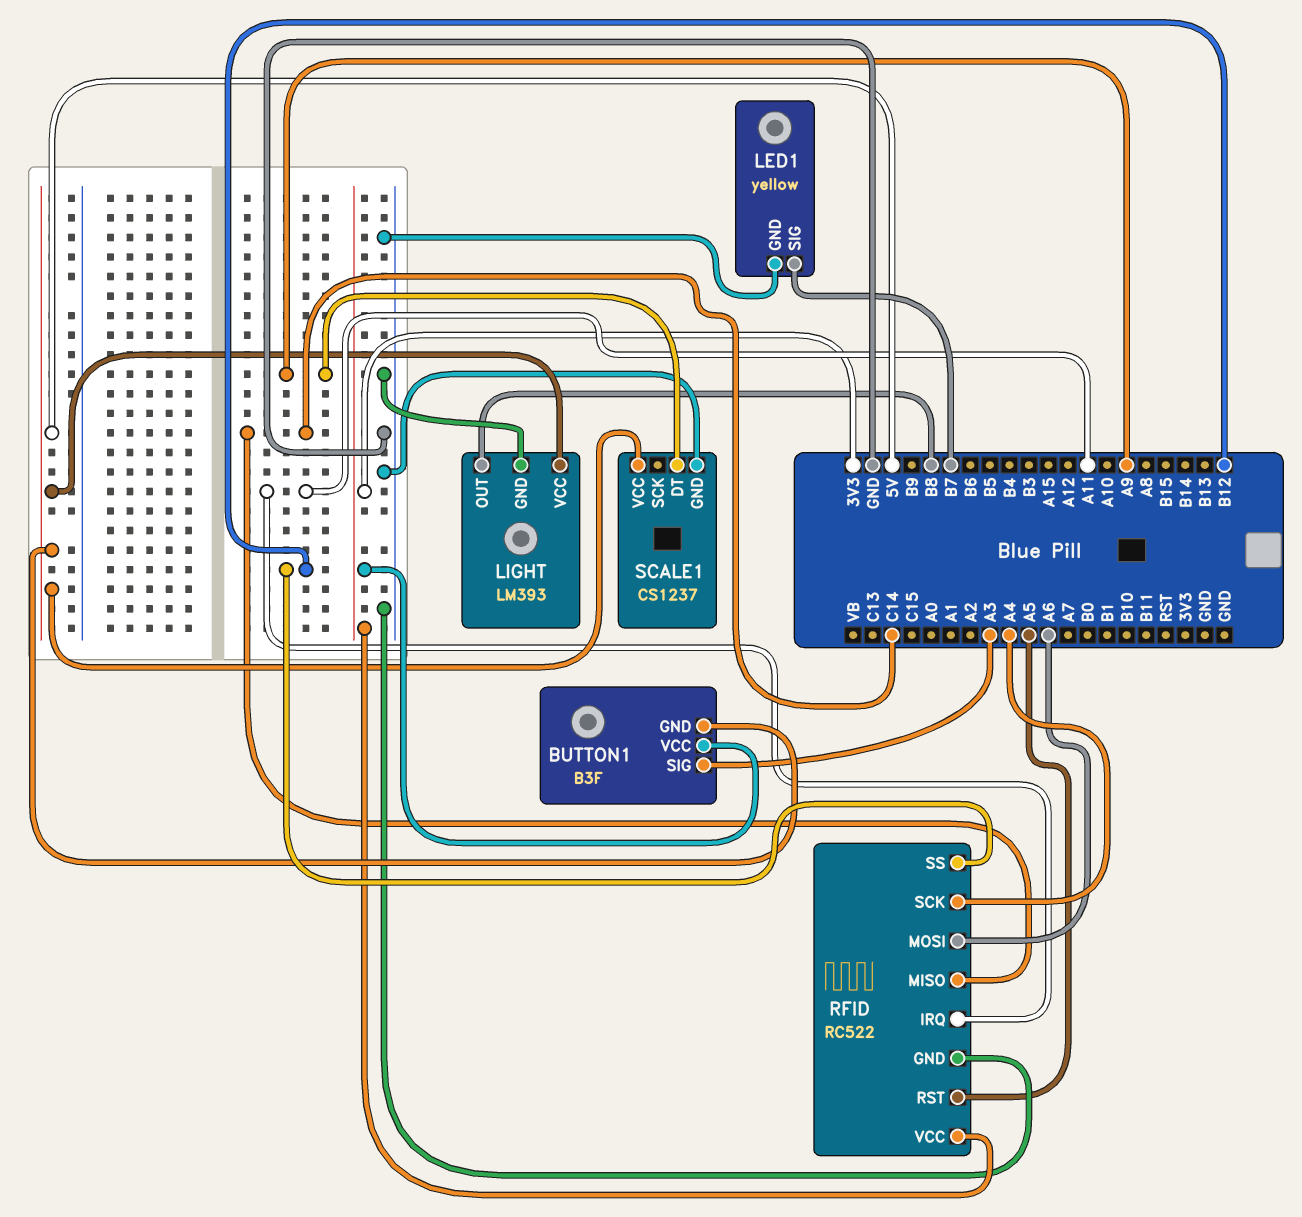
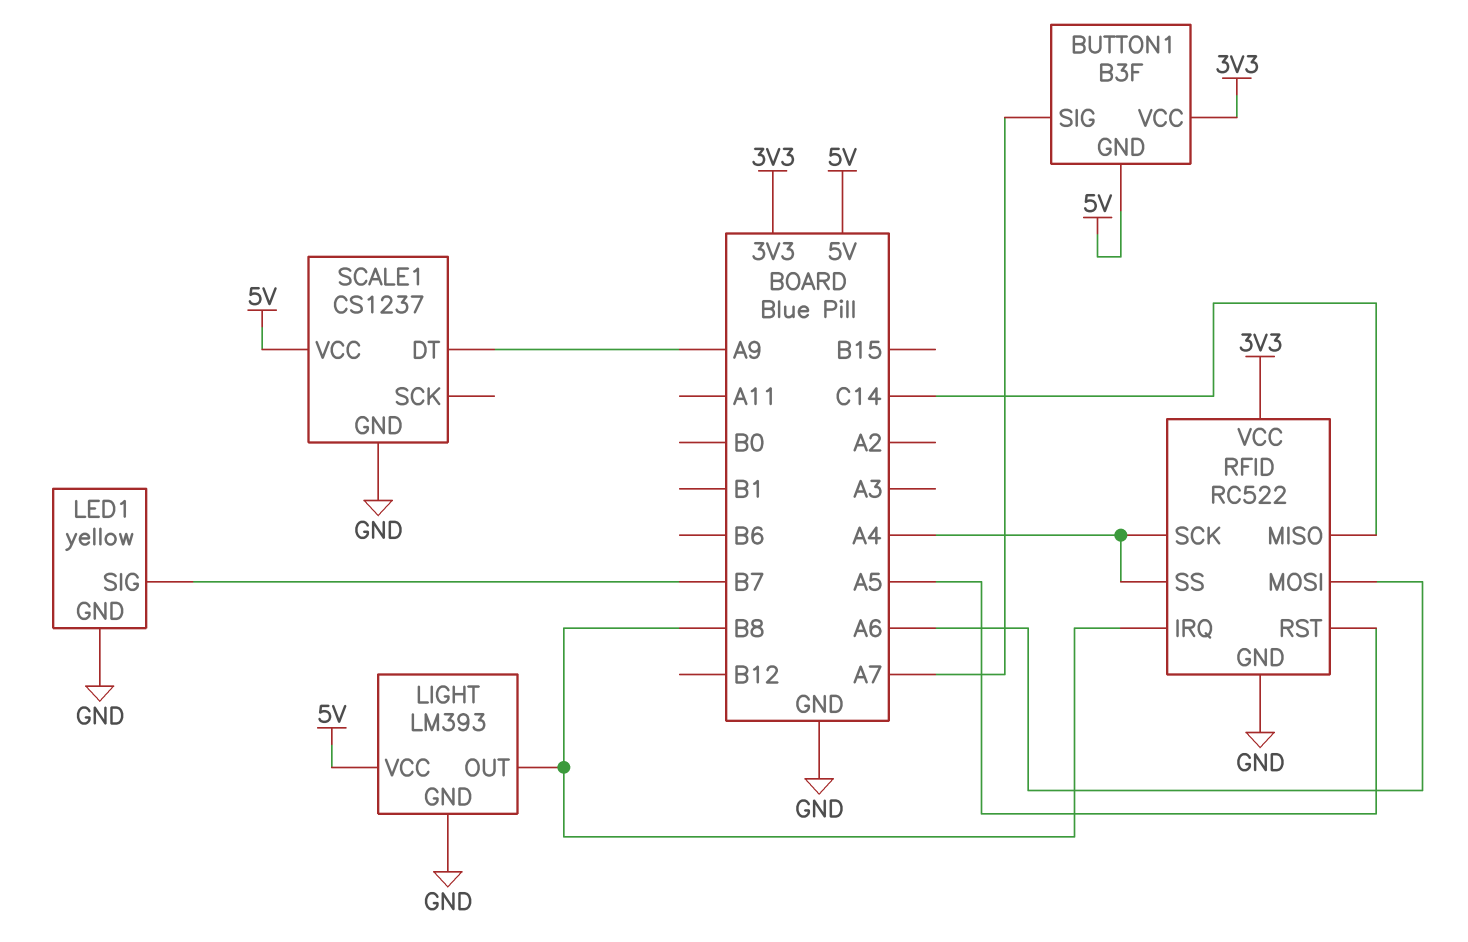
BUTTON1 pin SIG: A3 -> A7
RFID pin IRQ: A11 -> B8
RFID pin SS: B12 -> A4

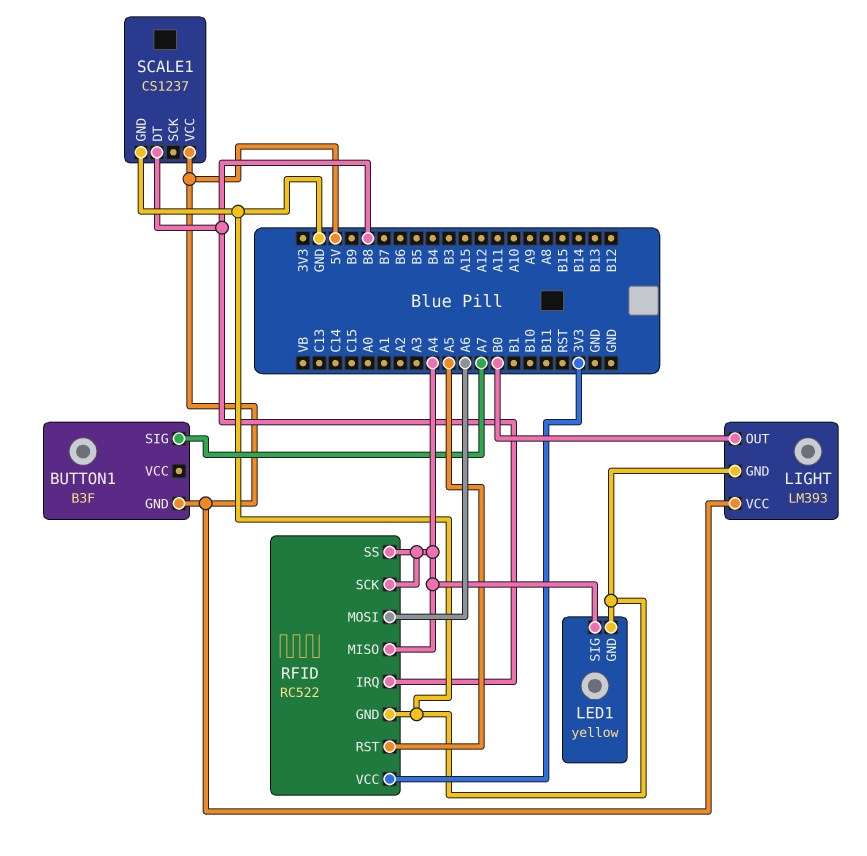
BUTTON1 pin VCC: 3V3 -> none
LED1 pin SIG: B7 -> A4
LIGHT pin OUT: B8 -> B0
RFID pin MISO: C14 -> A4
SCALE1 pin DT: A9 -> B8

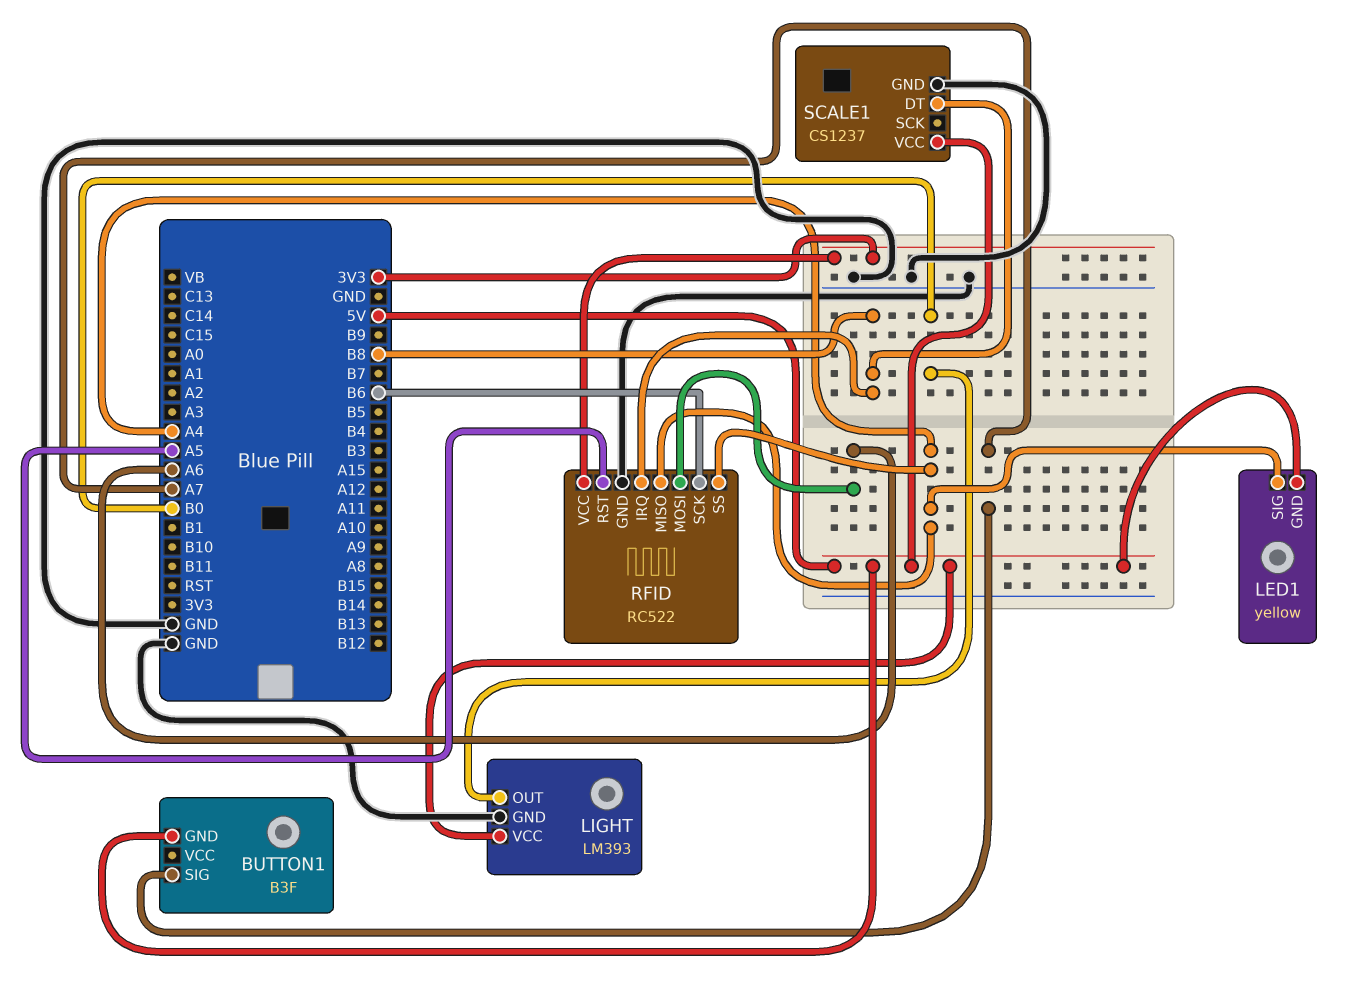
LED1 pin GND: GND -> 5V
RFID pin SCK: A4 -> B6

